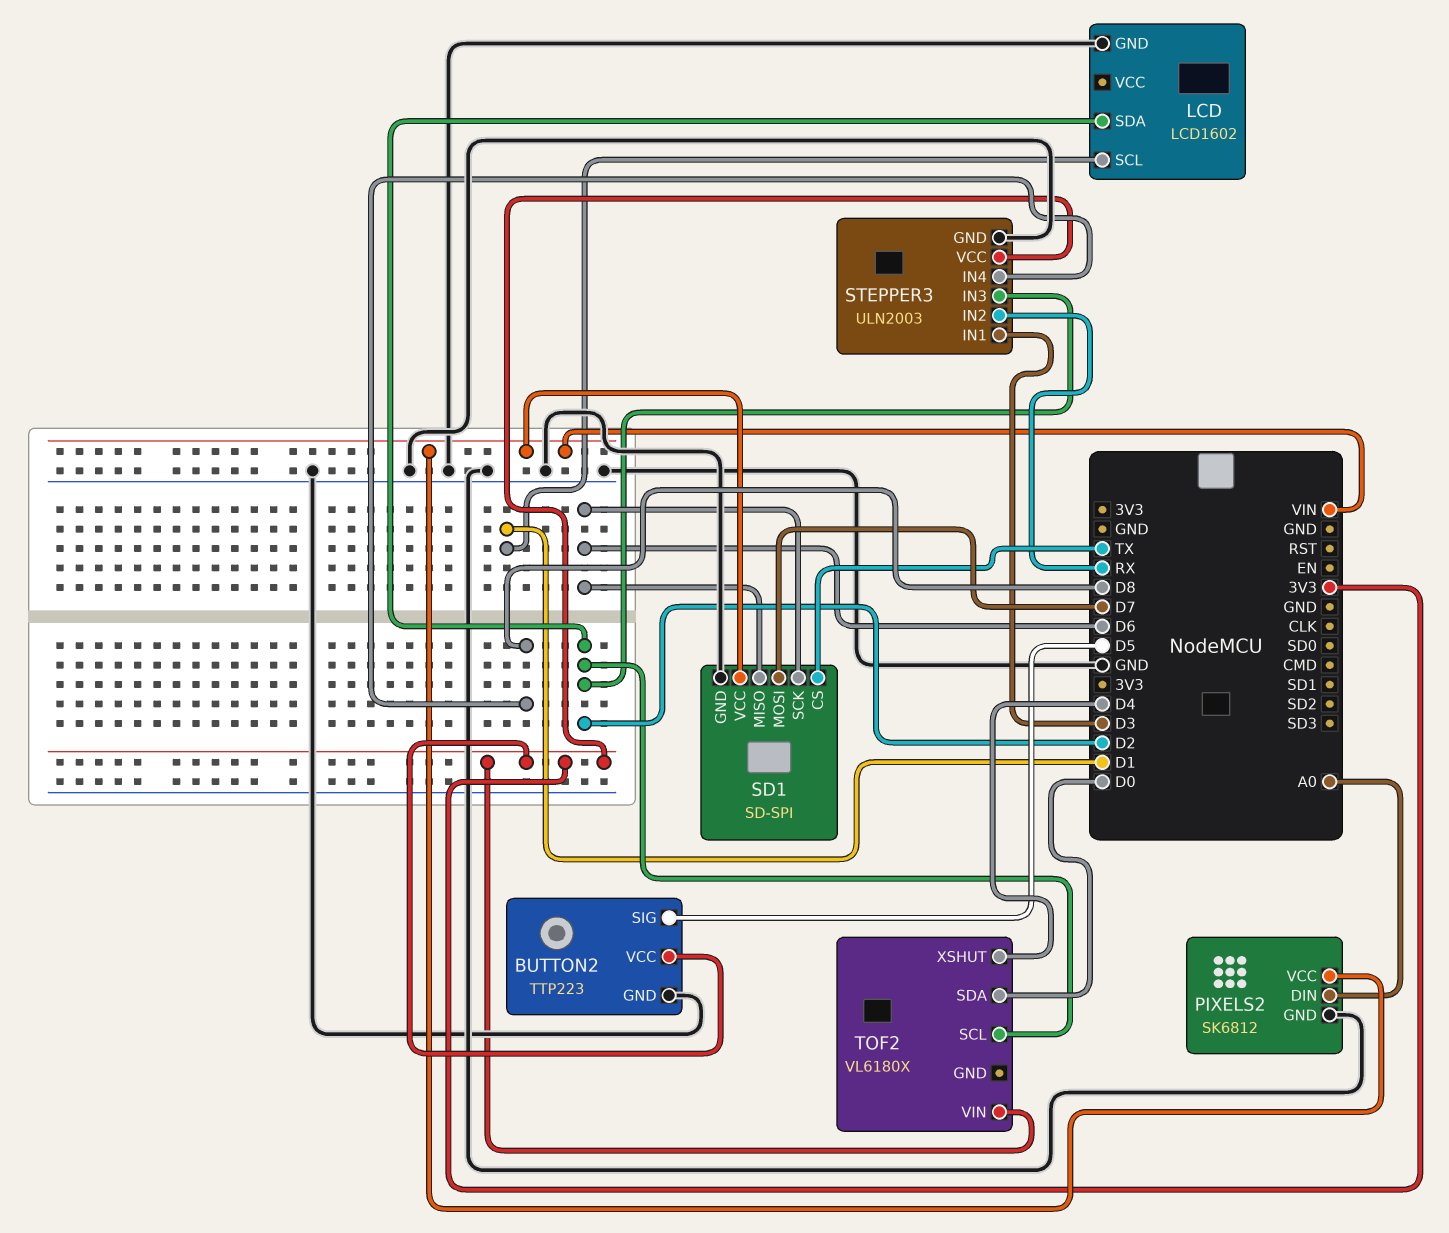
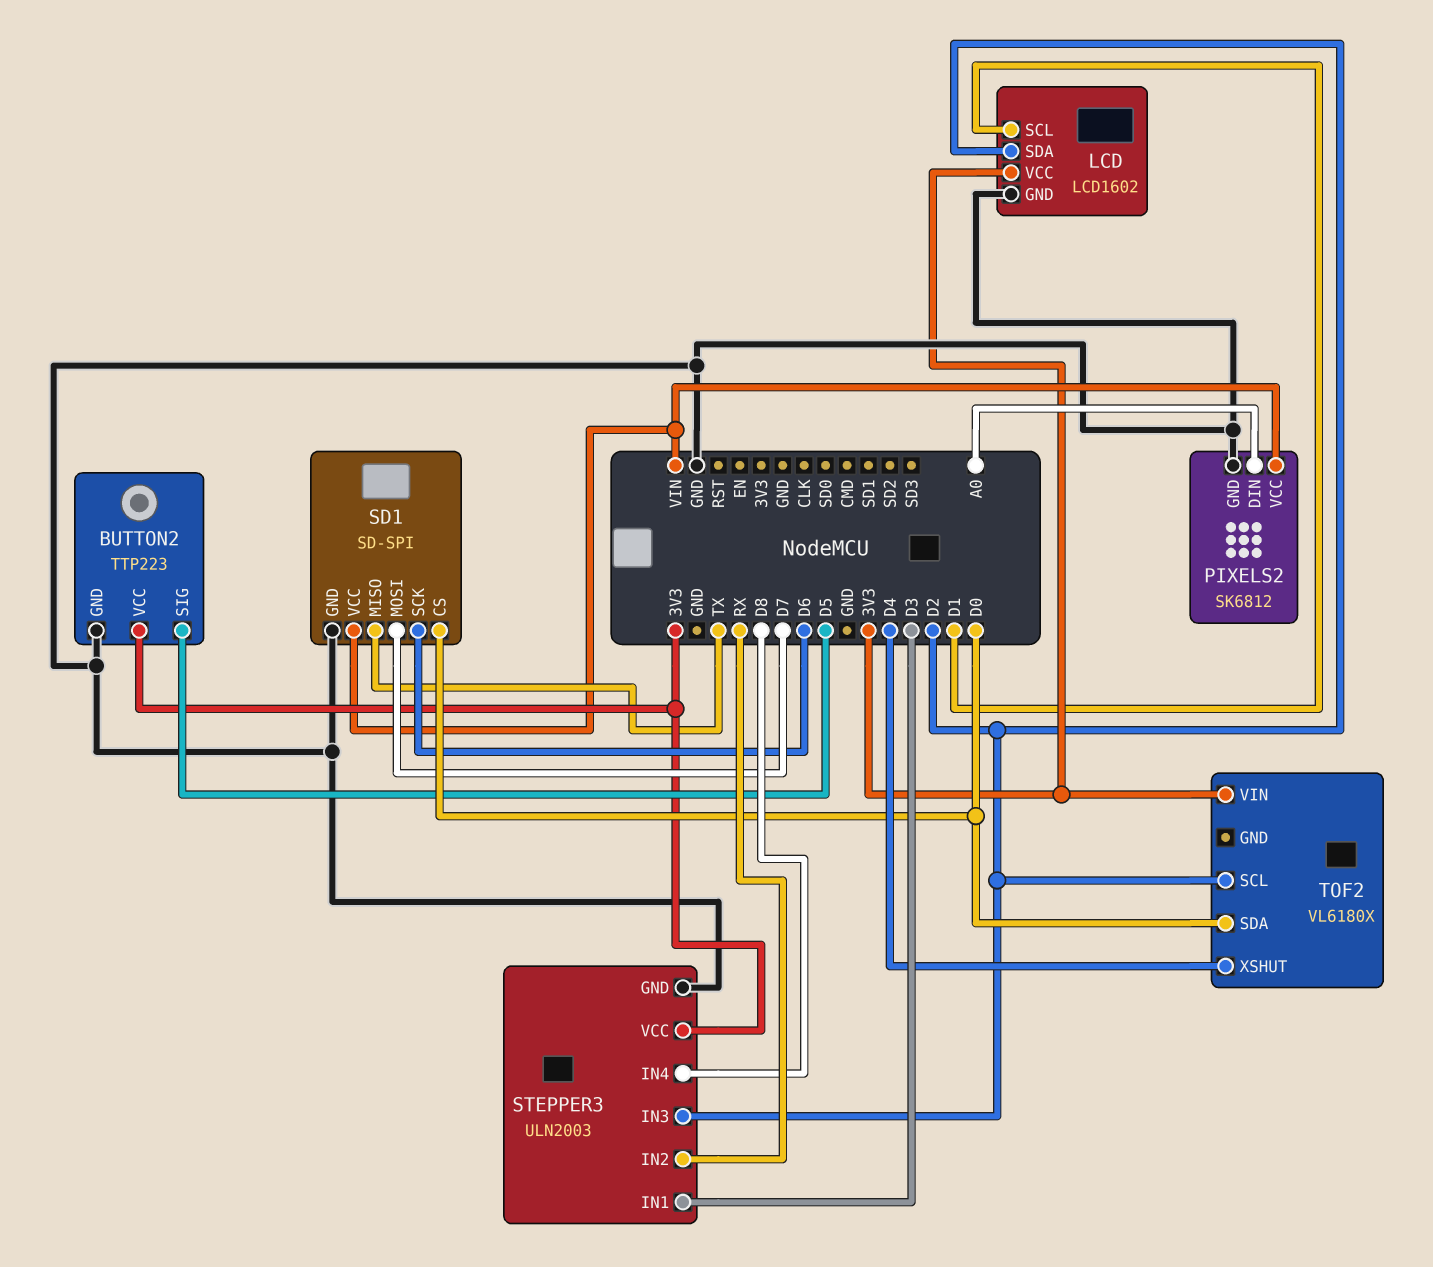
LCD pin VCC: none -> 3V3
SD1 pin CS: TX -> D0
SD1 pin MISO: D6 -> TX

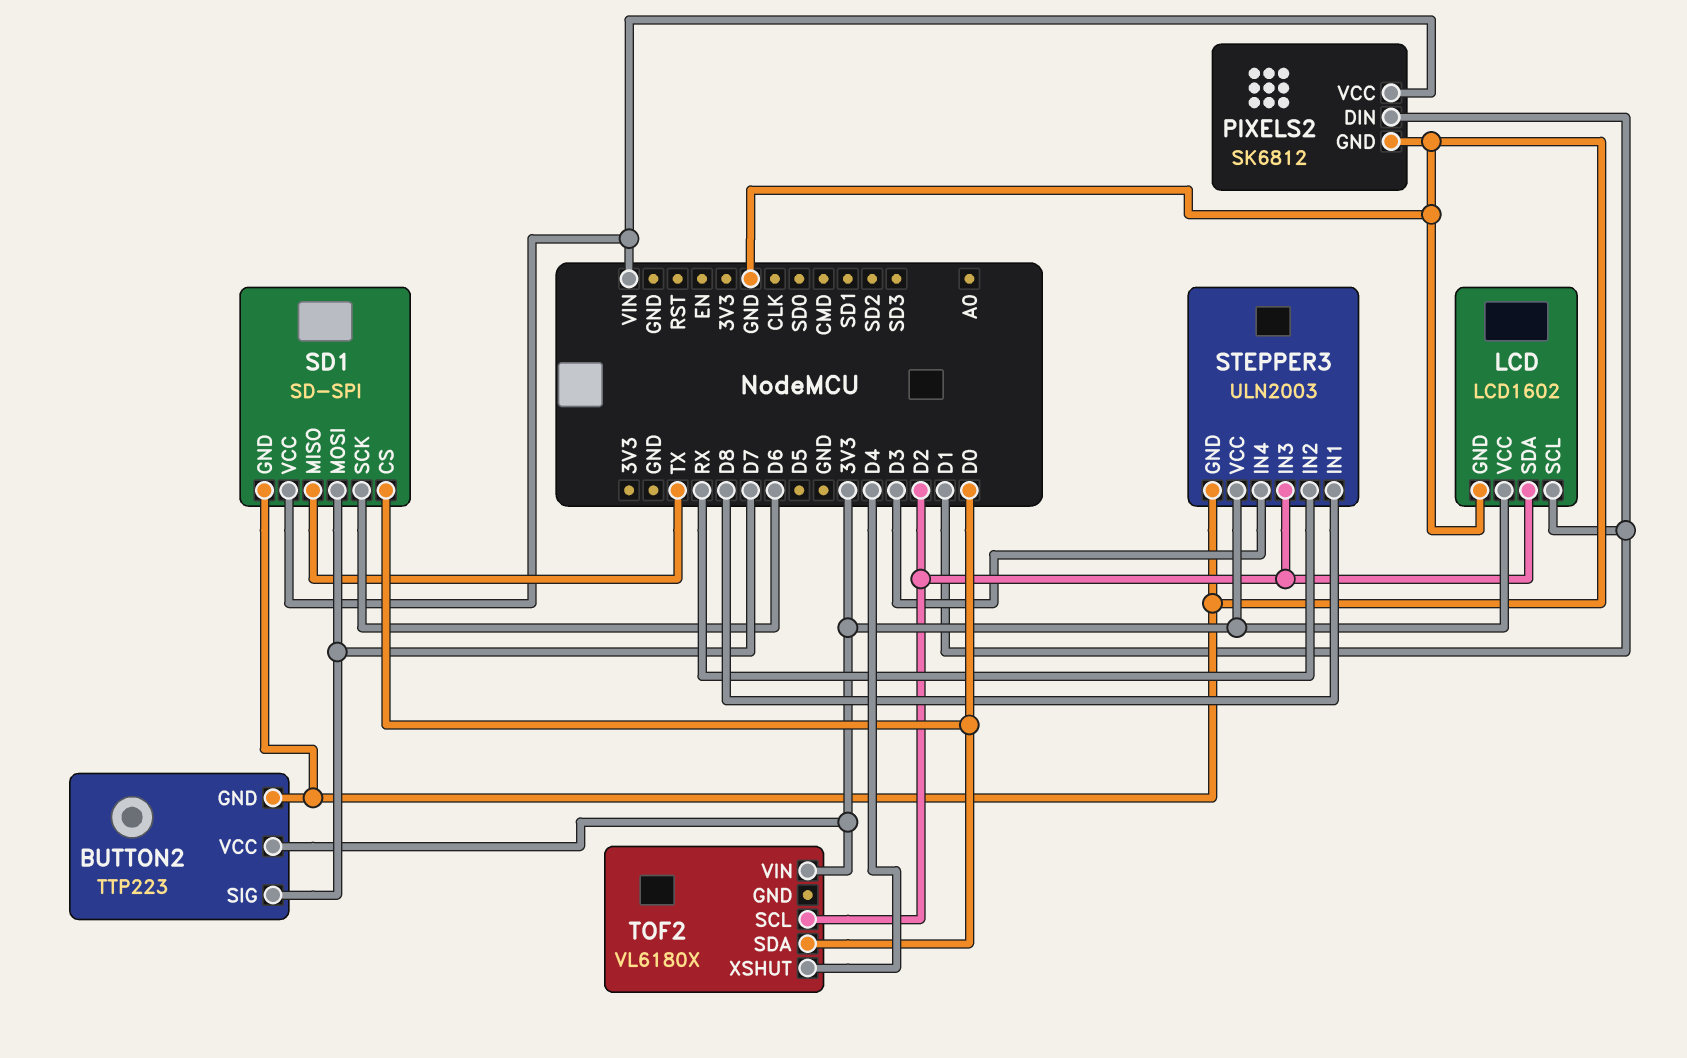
BUTTON2 pin SIG: D5 -> D7
PIXELS2 pin DIN: A0 -> D1
STEPPER3 pin IN1: D3 -> D8
STEPPER3 pin IN4: D8 -> D3

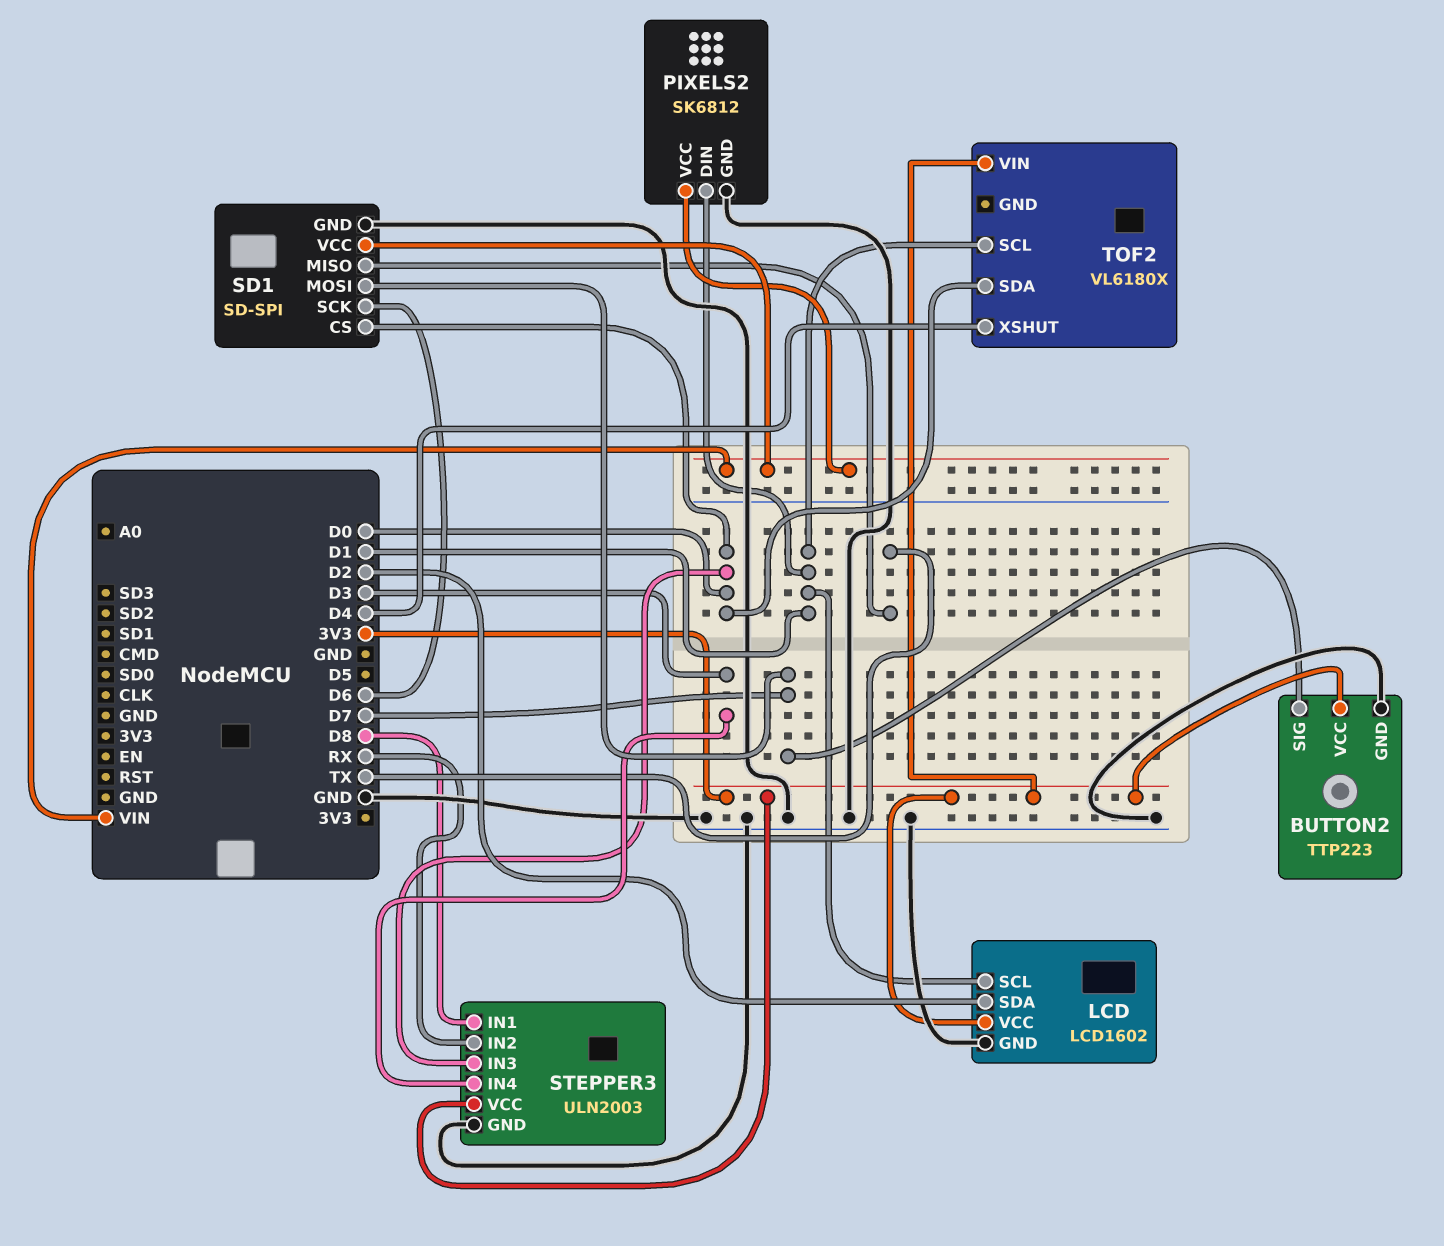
STEPPER3 pin IN3: D2 -> D0
TOF2 pin SCL: D2 -> D1

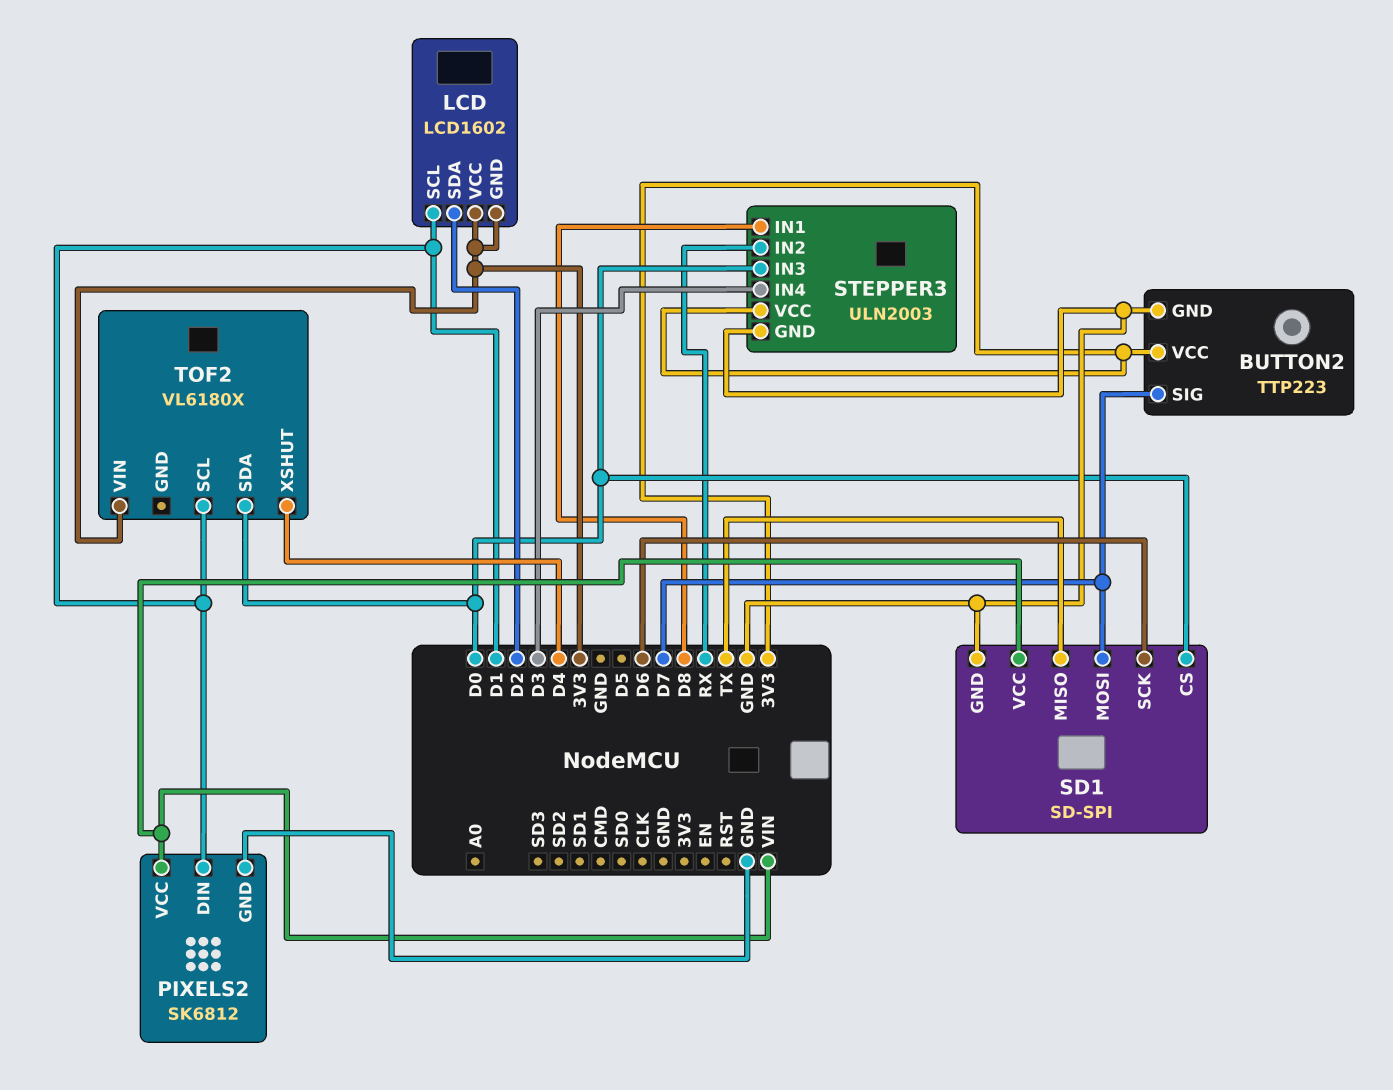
LCD pin GND: GND -> 3V3

